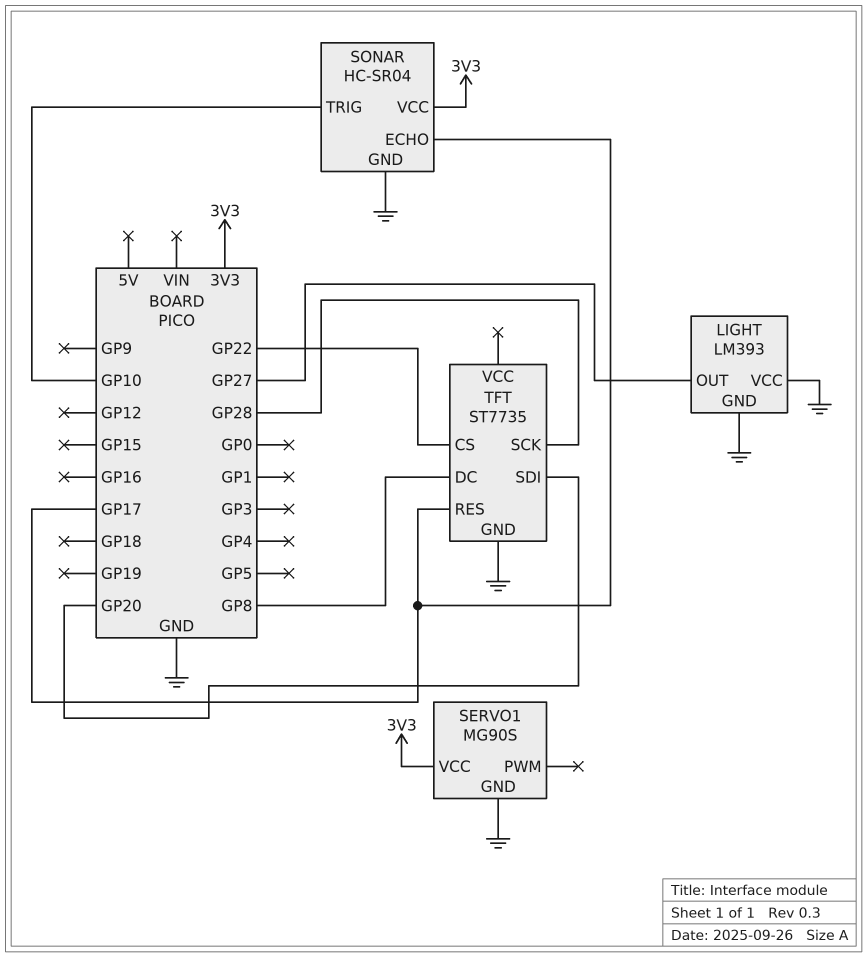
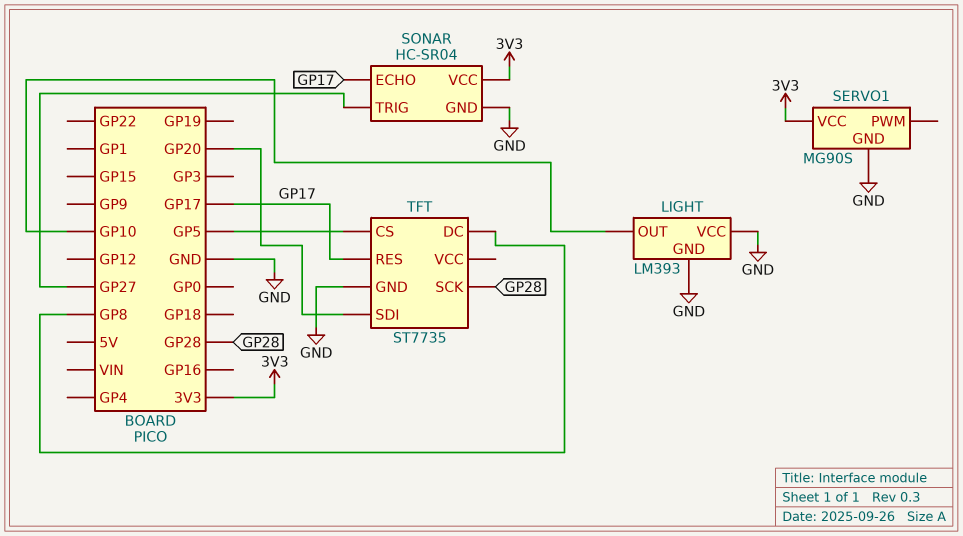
LIGHT pin OUT: GP27 -> GP10
SONAR pin TRIG: GP10 -> GP27
TFT pin CS: GP22 -> GP5

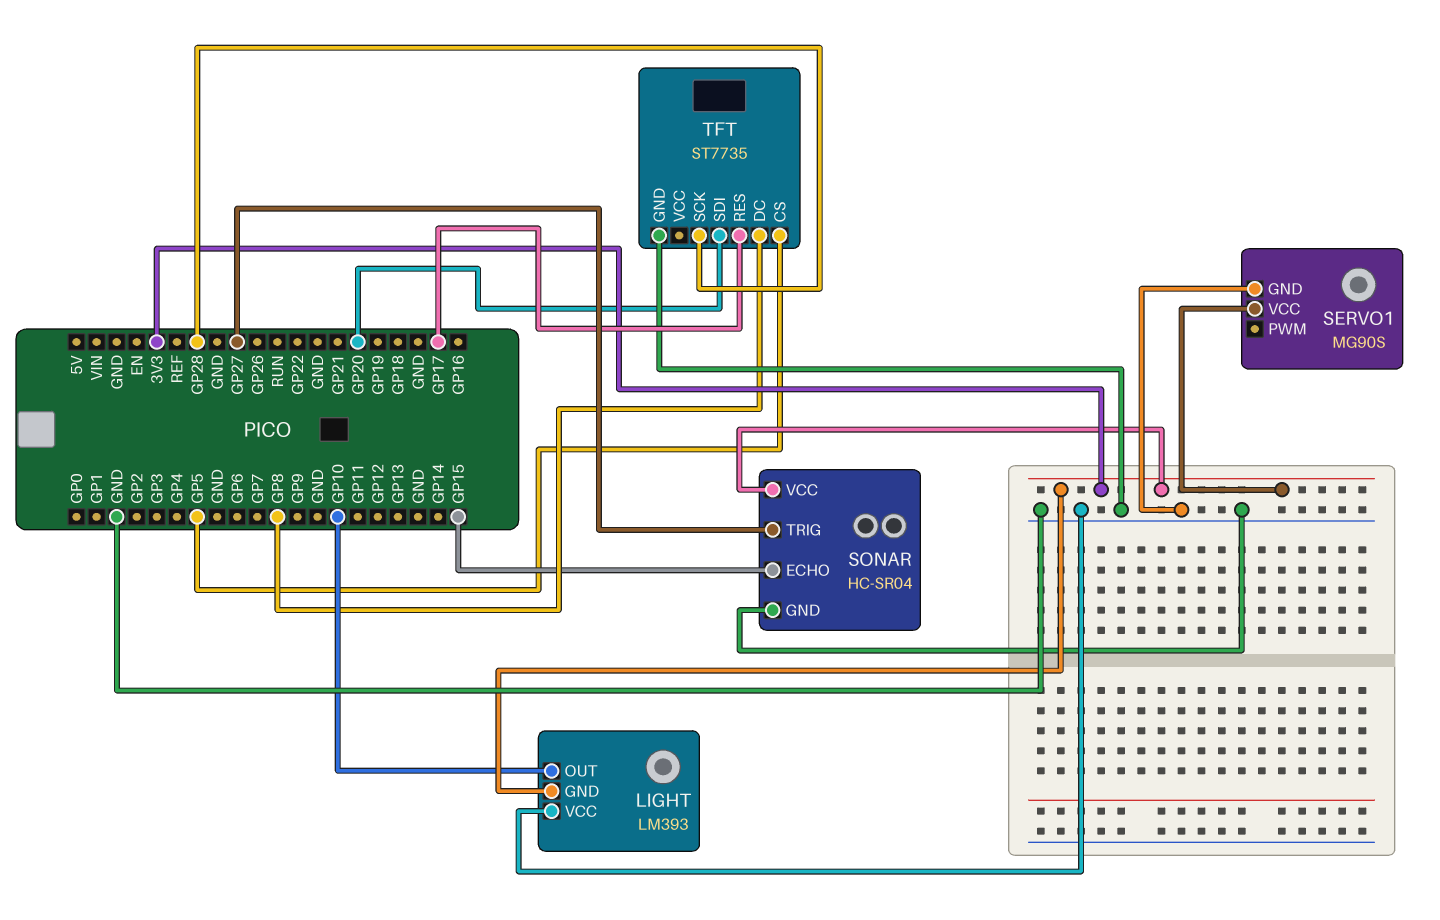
LIGHT pin GND: GND -> 3V3
SONAR pin ECHO: GP17 -> GP15

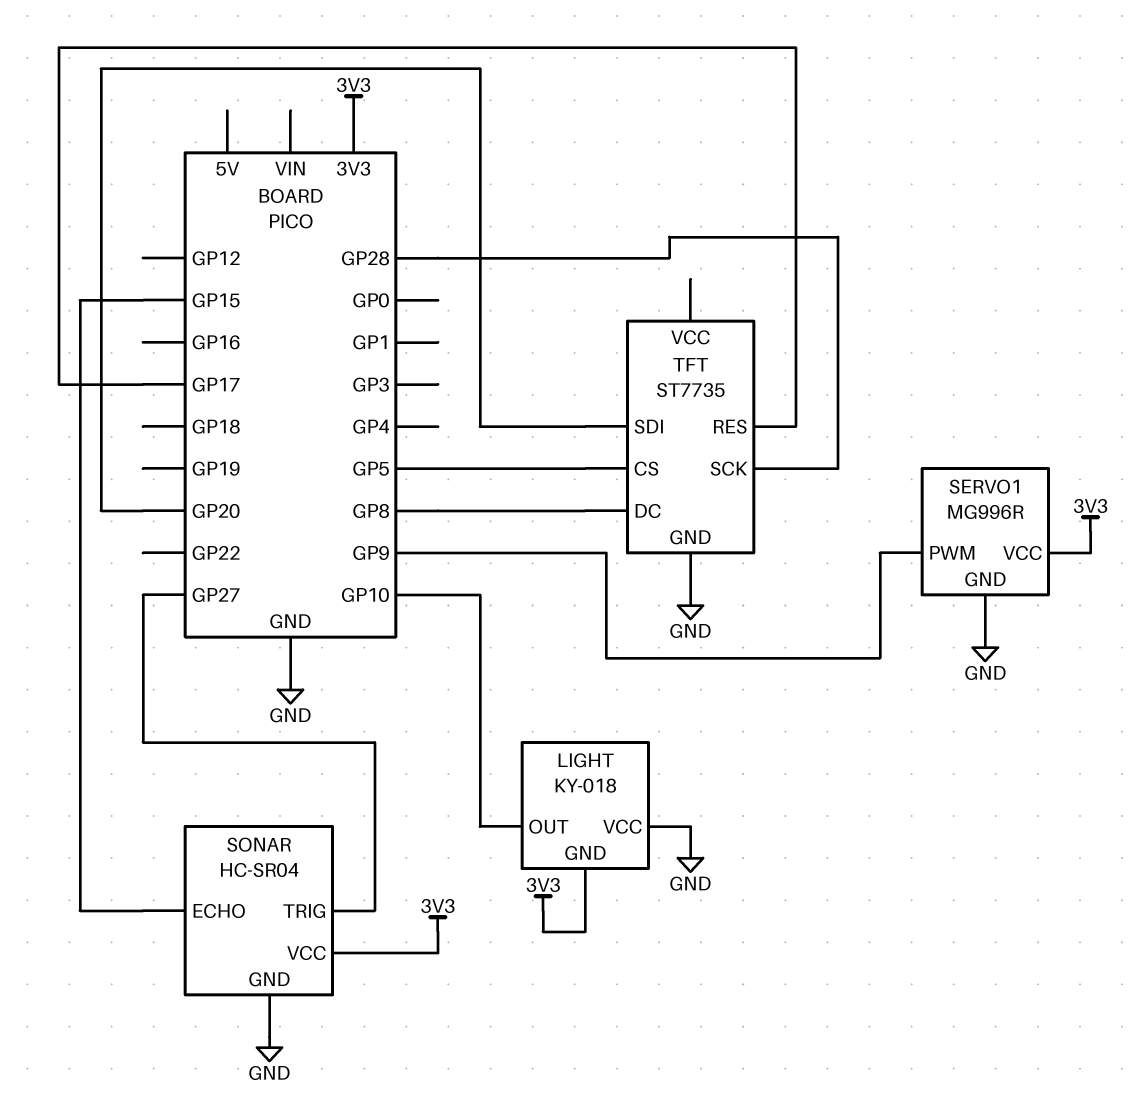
LIGHT: LM393 -> KY-018
SERVO1: MG90S -> MG996R
SERVO1 pin PWM: none -> GP9

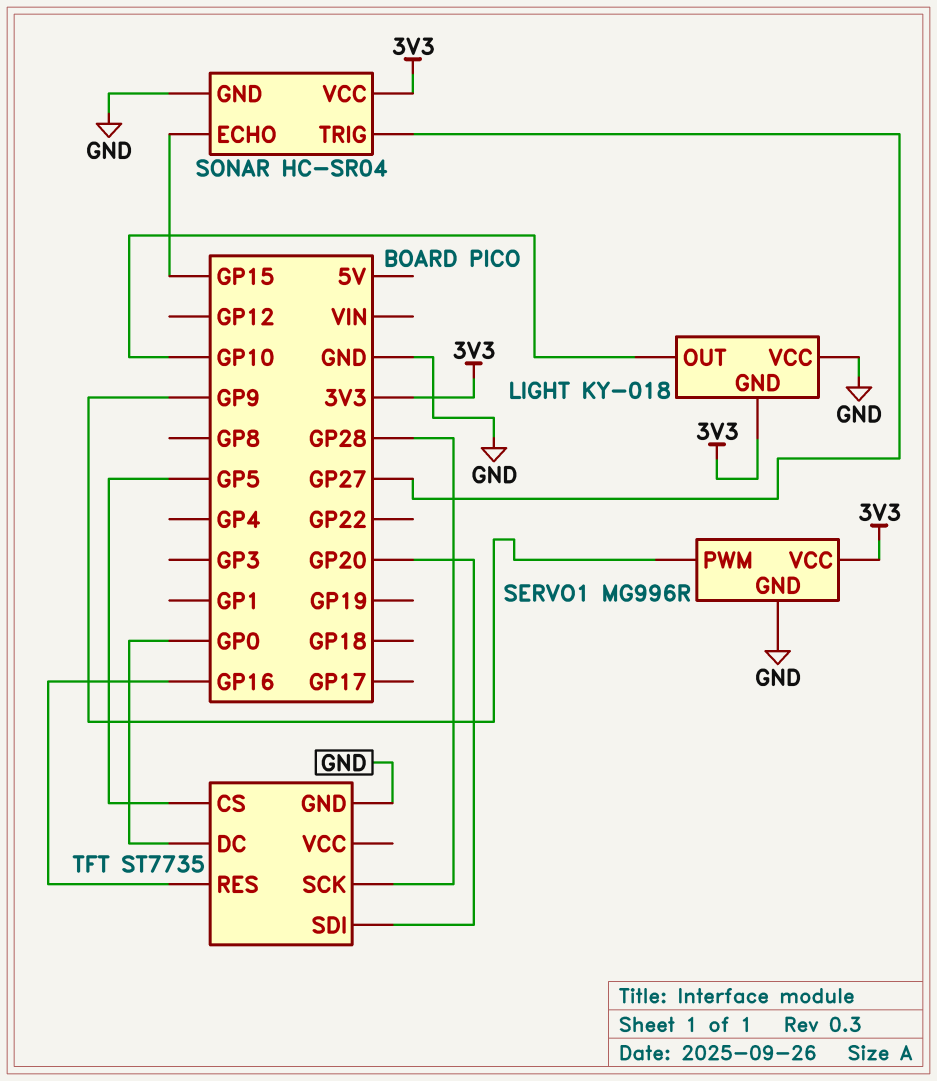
TFT pin DC: GP8 -> GP0
TFT pin RES: GP17 -> GP16

